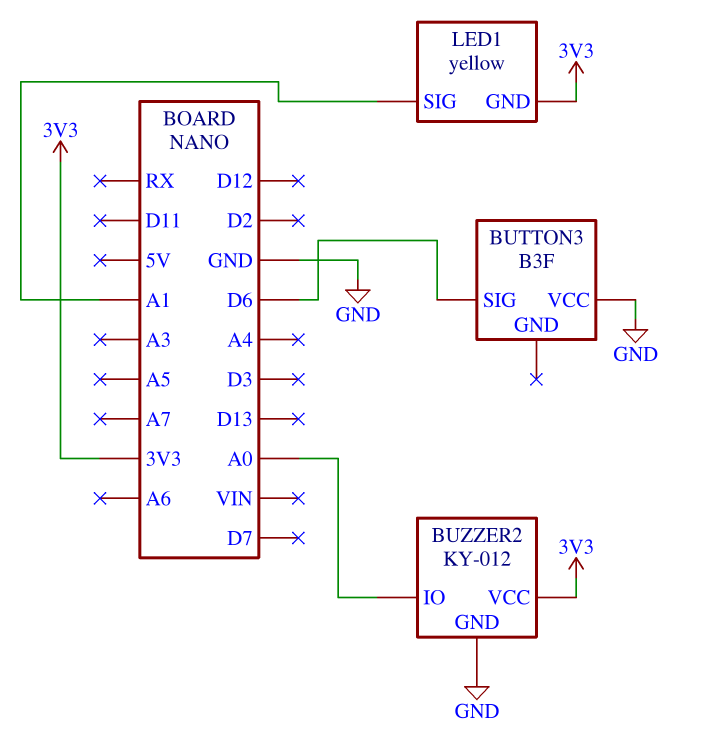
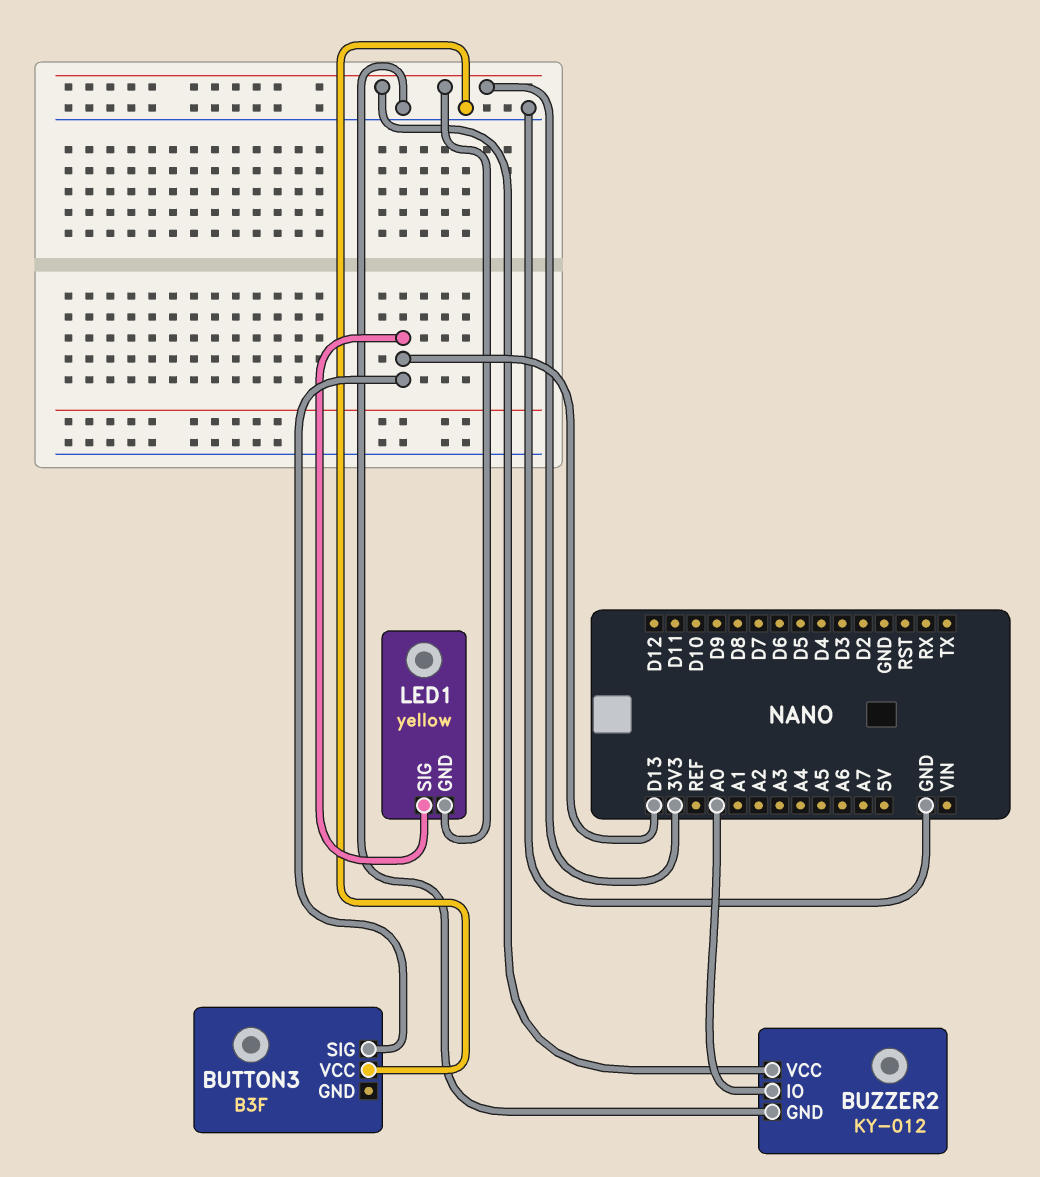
BUTTON3 pin SIG: D6 -> D13
LED1 pin SIG: A1 -> D13

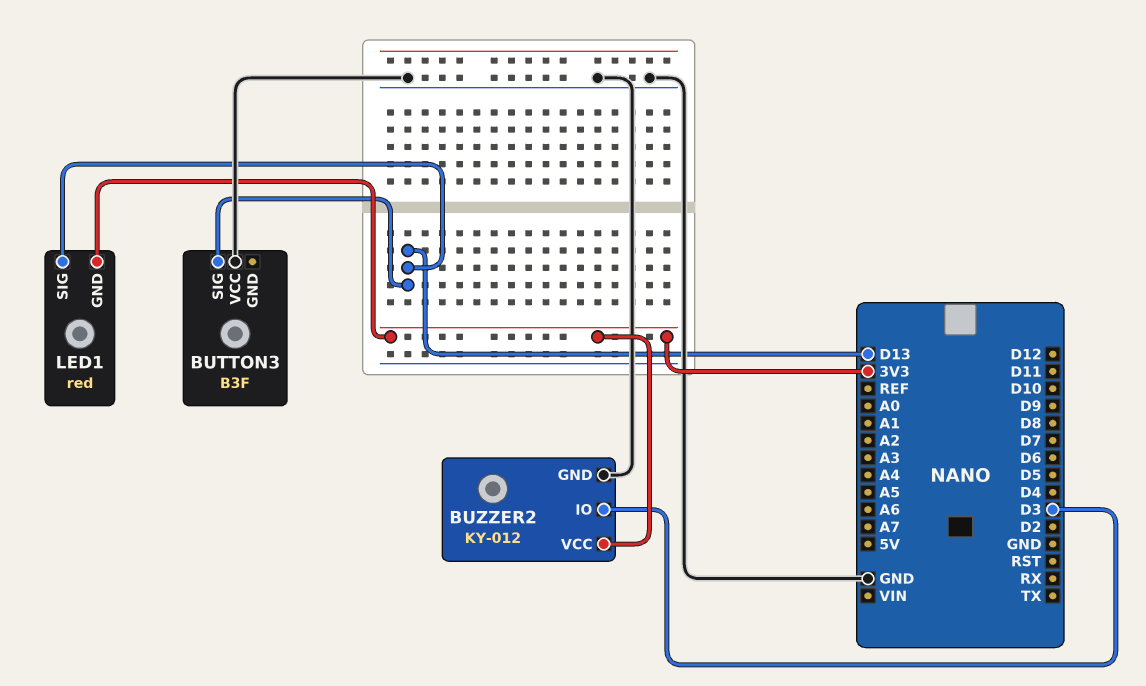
BUZZER2 pin IO: A0 -> D3
LED1: yellow -> red

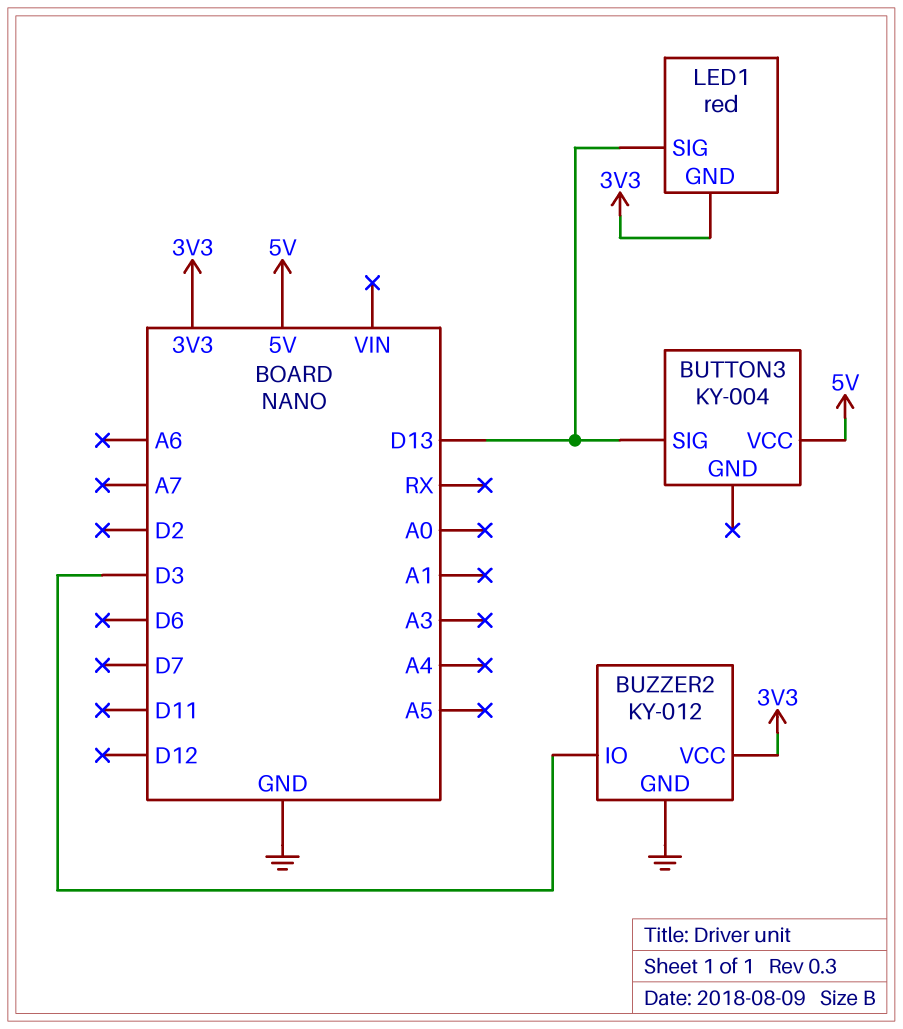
BUTTON3: B3F -> KY-004
BUTTON3 pin VCC: GND -> 5V

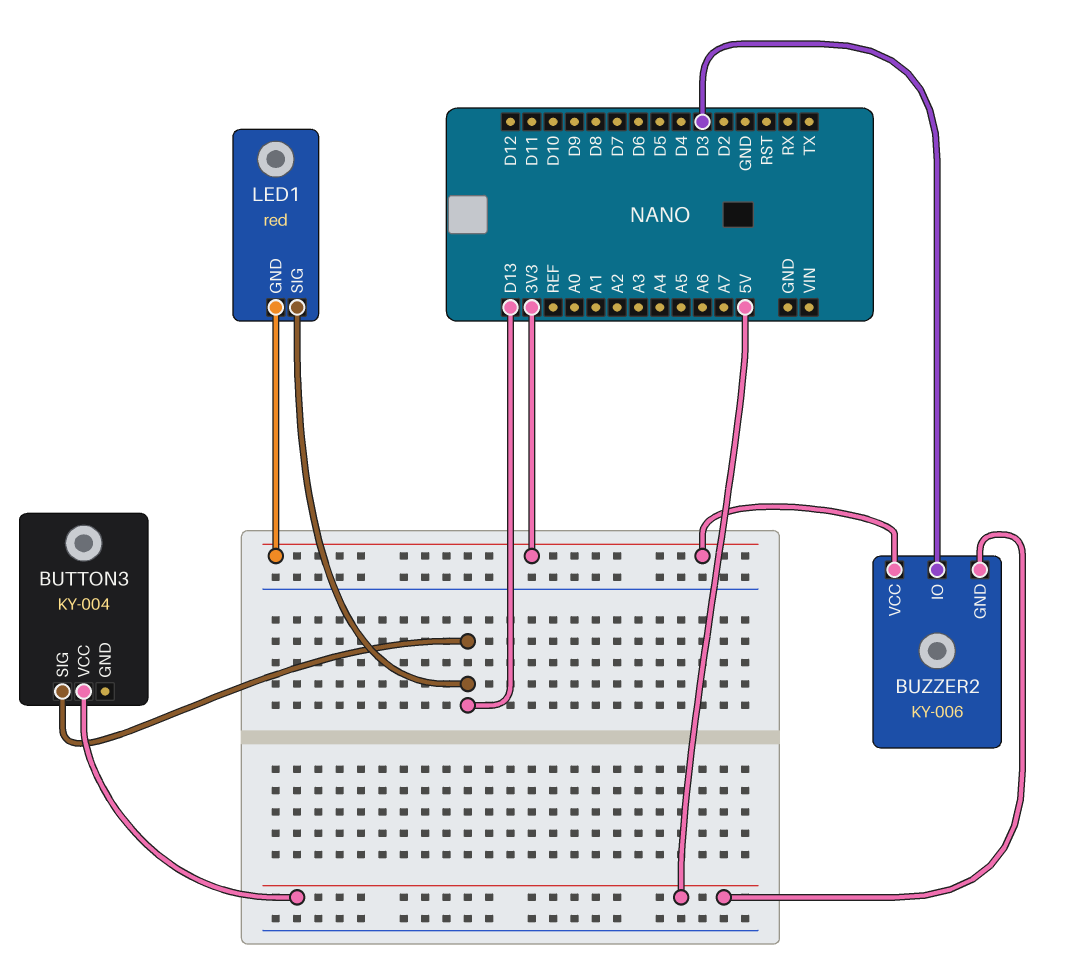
BUZZER2: KY-012 -> KY-006
BUZZER2 pin GND: GND -> 5V

